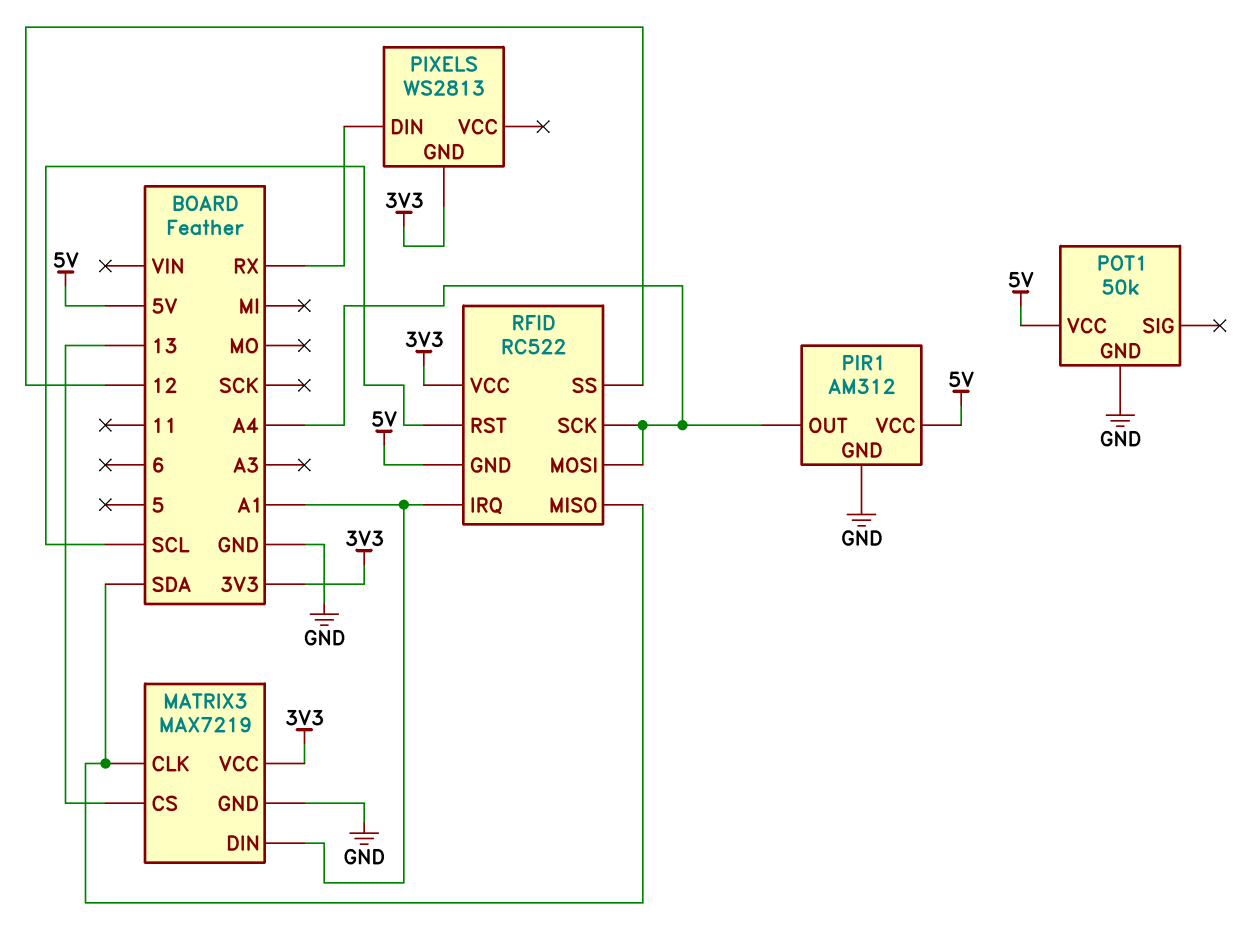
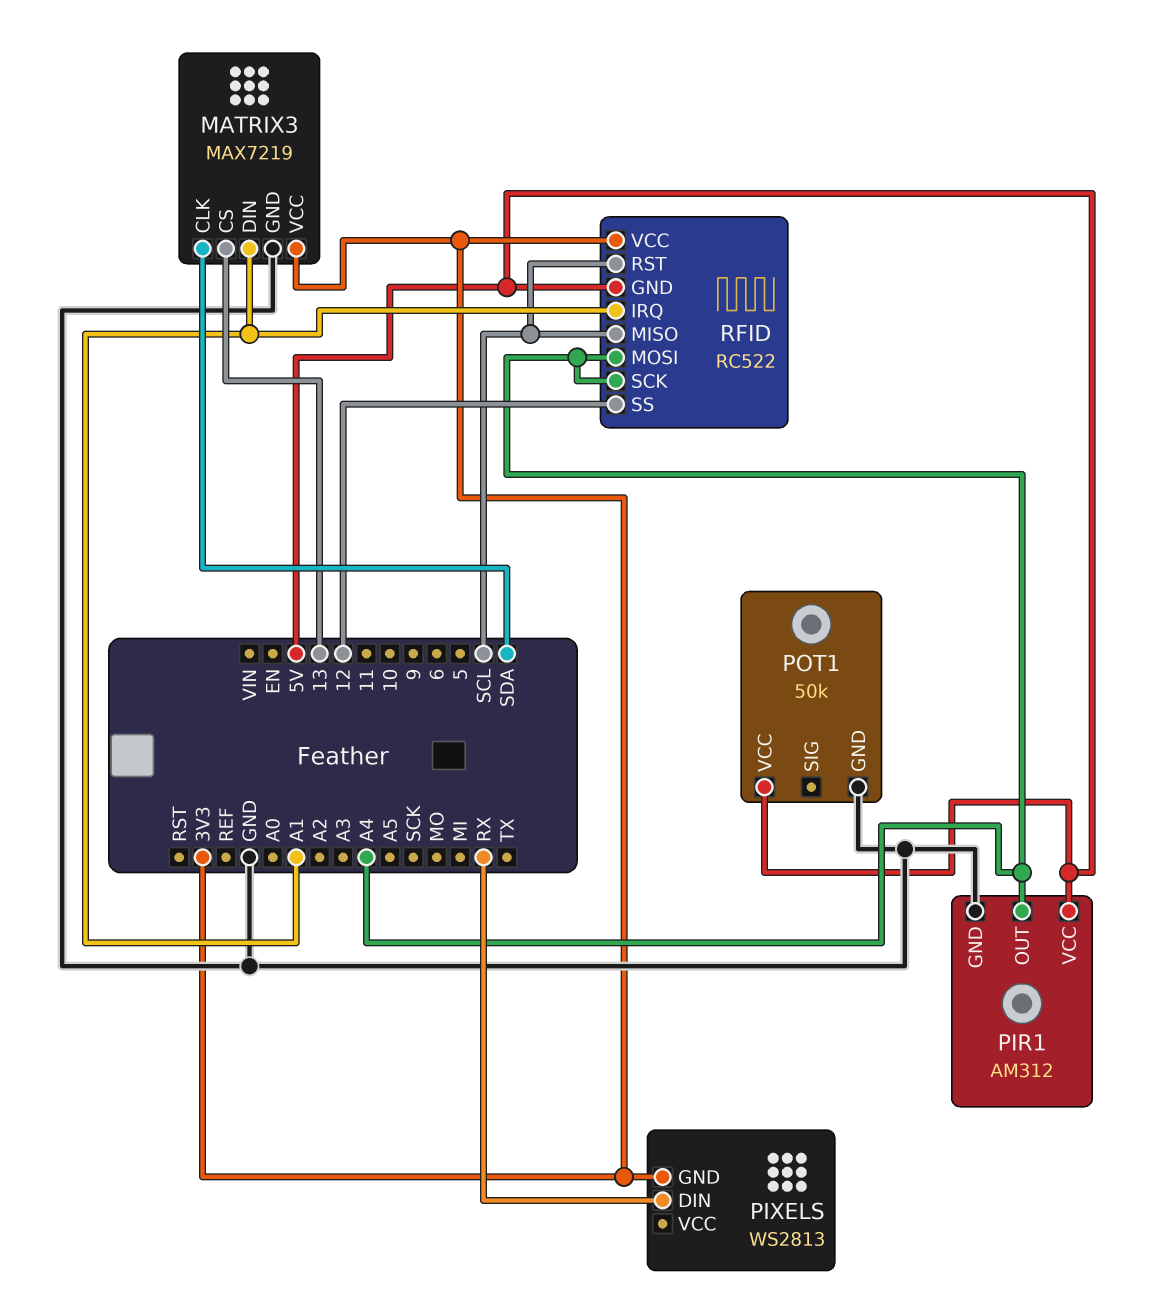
RFID pin MISO: SDA -> SCL

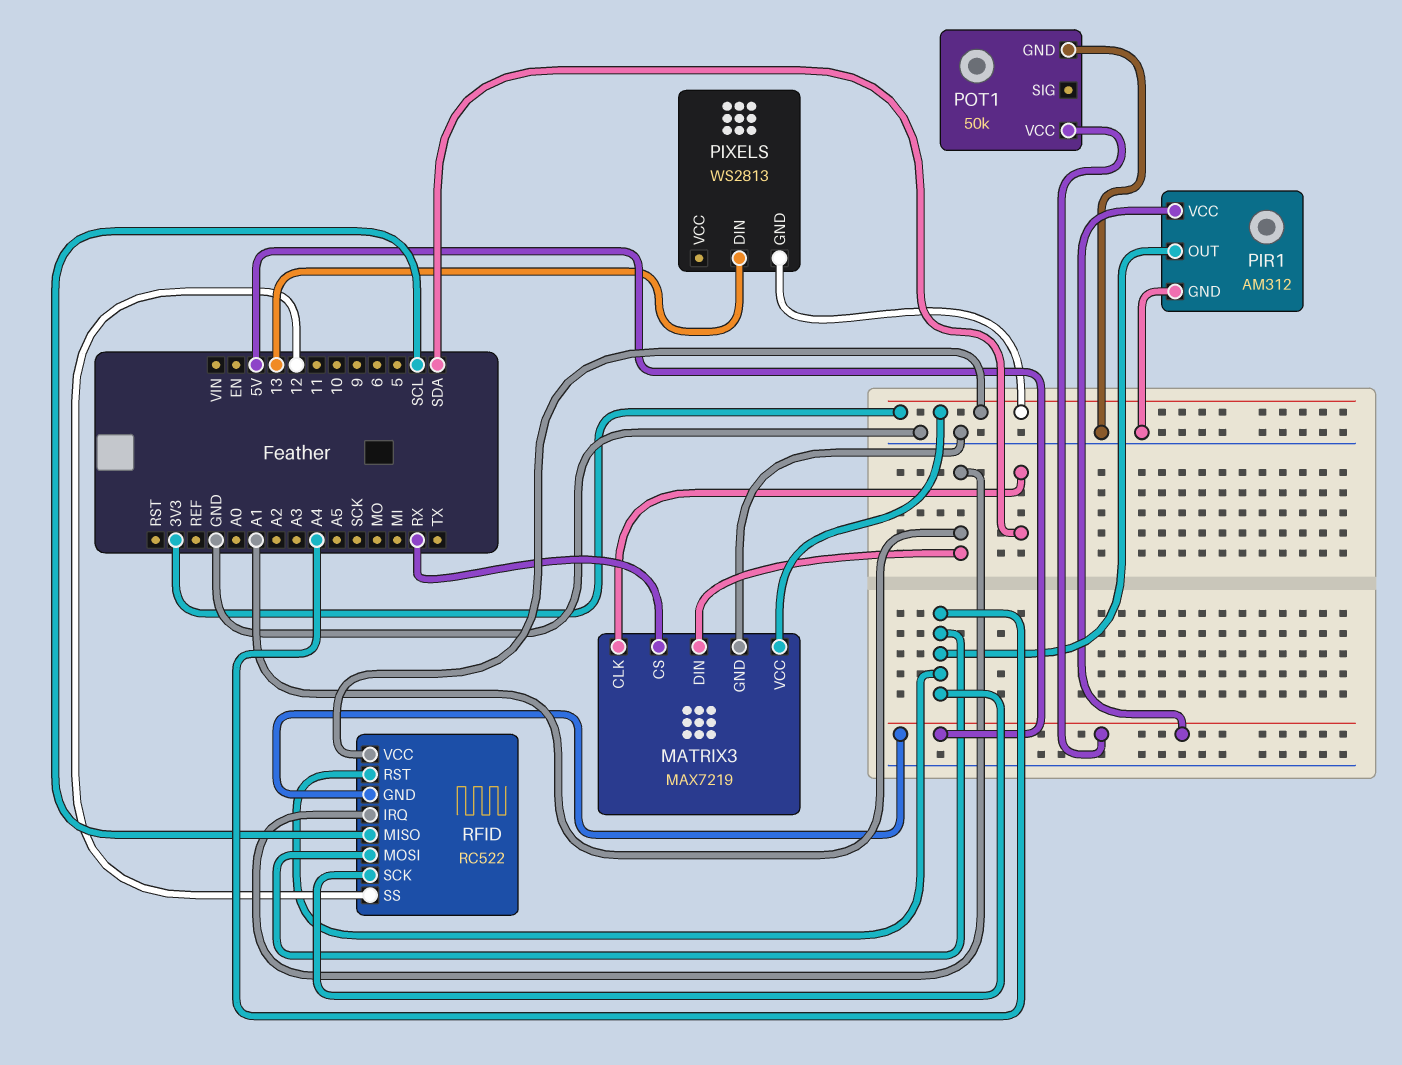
MATRIX3 pin CS: 13 -> RX
PIXELS pin DIN: RX -> 13
RFID pin RST: SCL -> A4

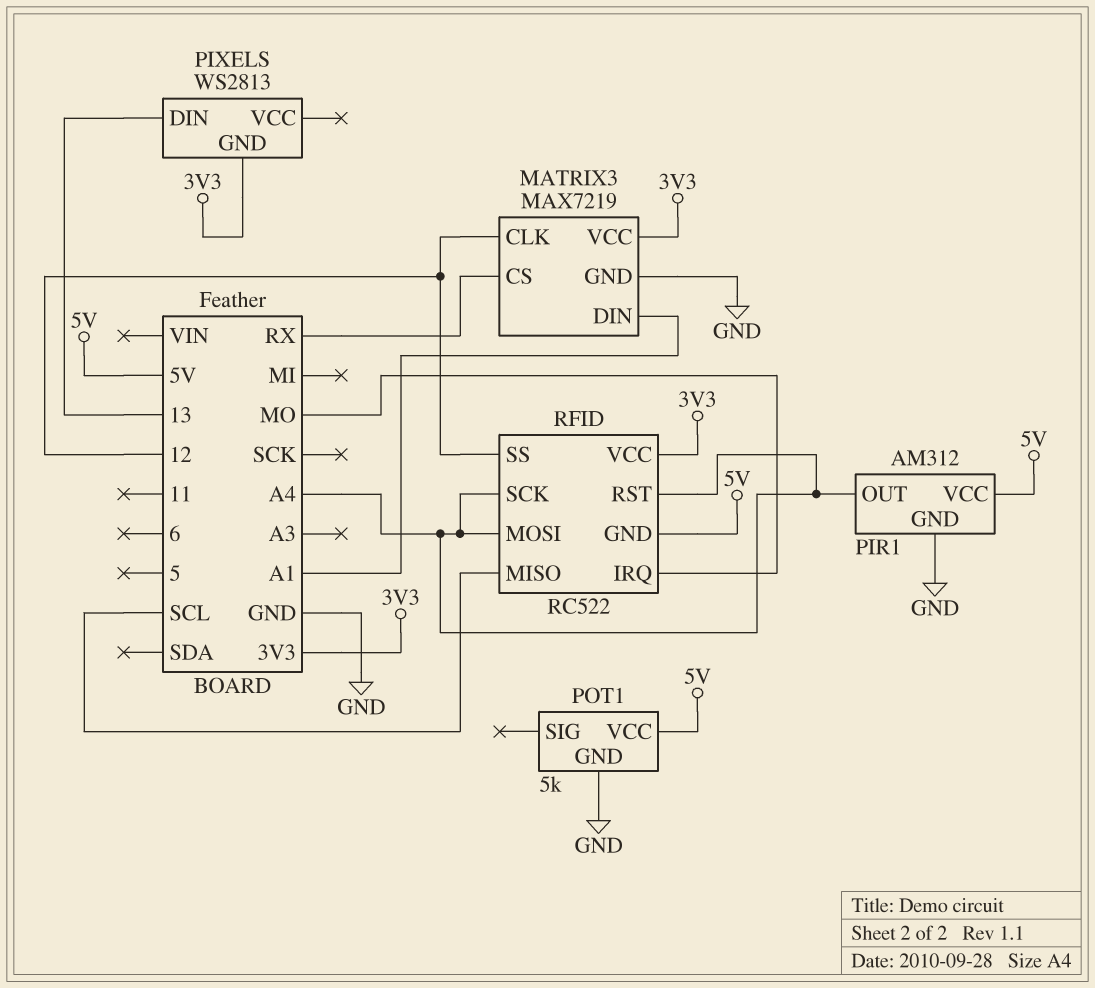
MATRIX3 pin CLK: SDA -> 12
POT1: 50k -> 5k
RFID pin IRQ: A1 -> MO

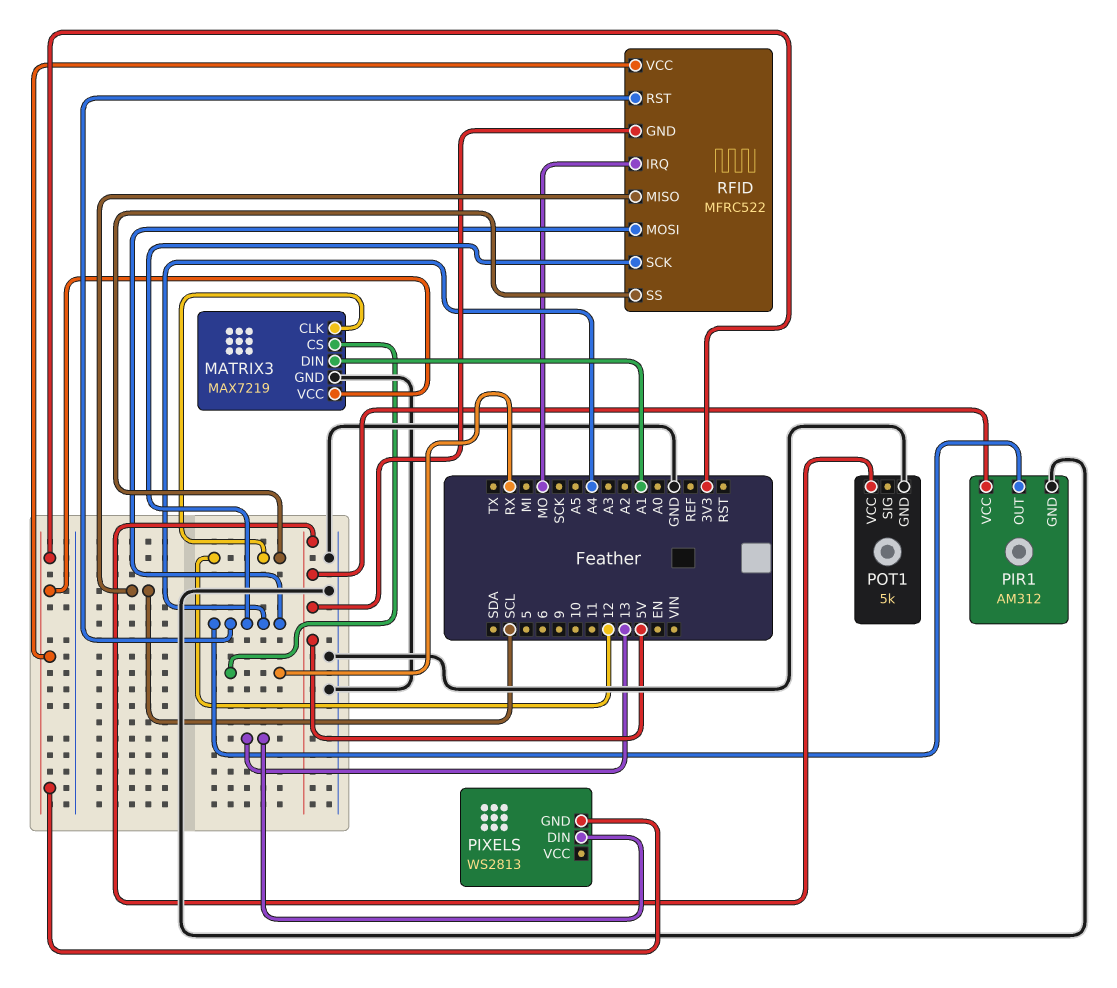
RFID: RC522 -> MFRC522

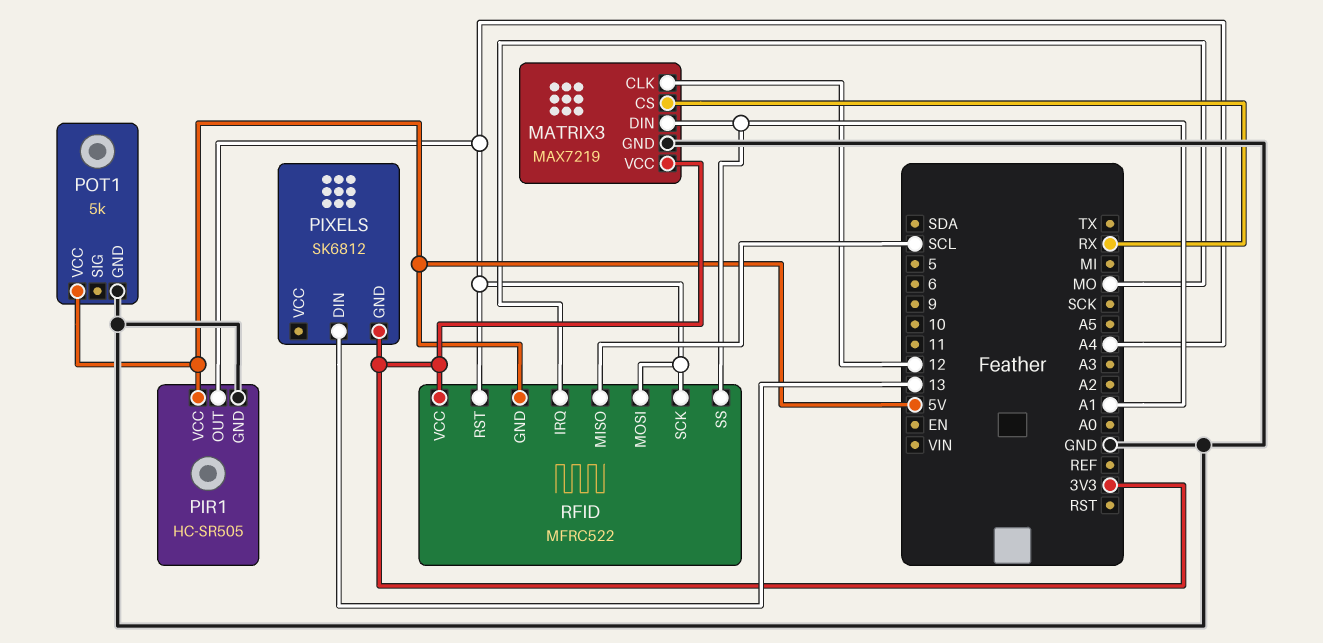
PIR1: AM312 -> HC-SR505
PIXELS: WS2813 -> SK6812
RFID pin SS: 12 -> A1

